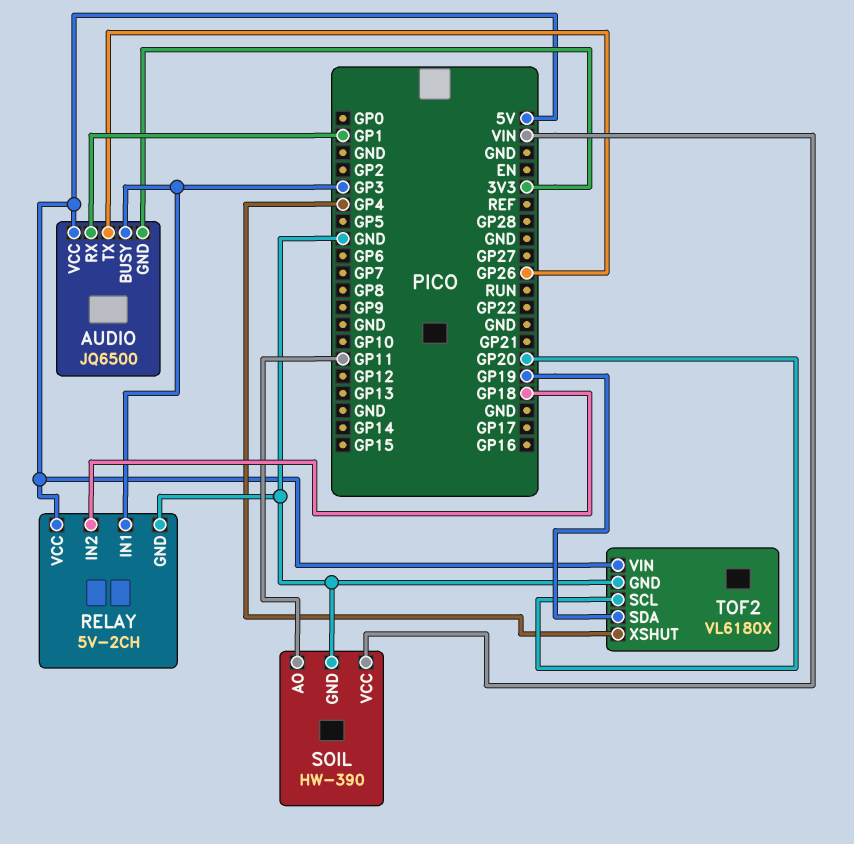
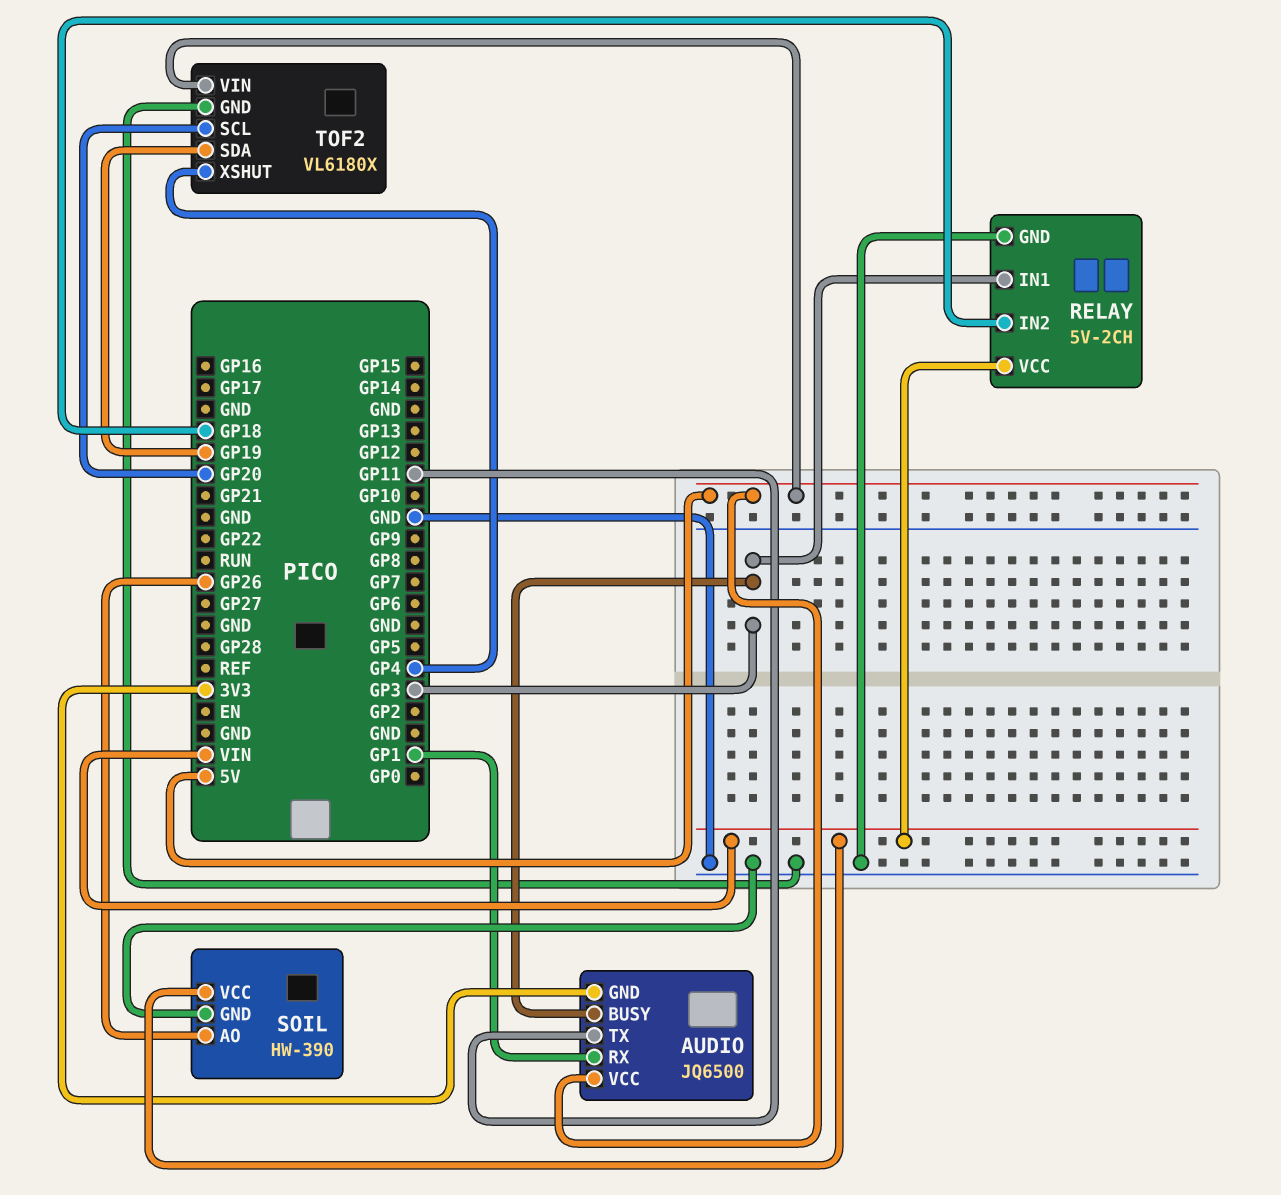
AUDIO pin TX: GP26 -> GP11
RELAY pin VCC: 5V -> VIN
SOIL pin AO: GP11 -> GP26

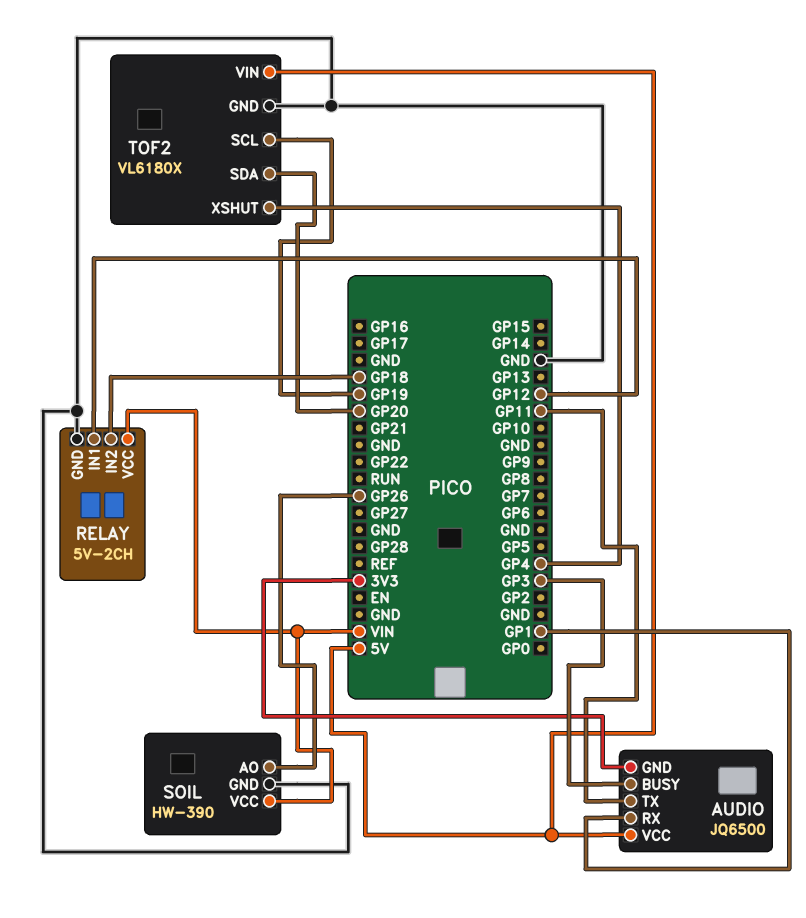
RELAY pin IN1: GP3 -> GP12
TOF2 pin SCL: GP20 -> GP19
TOF2 pin SDA: GP19 -> GP20

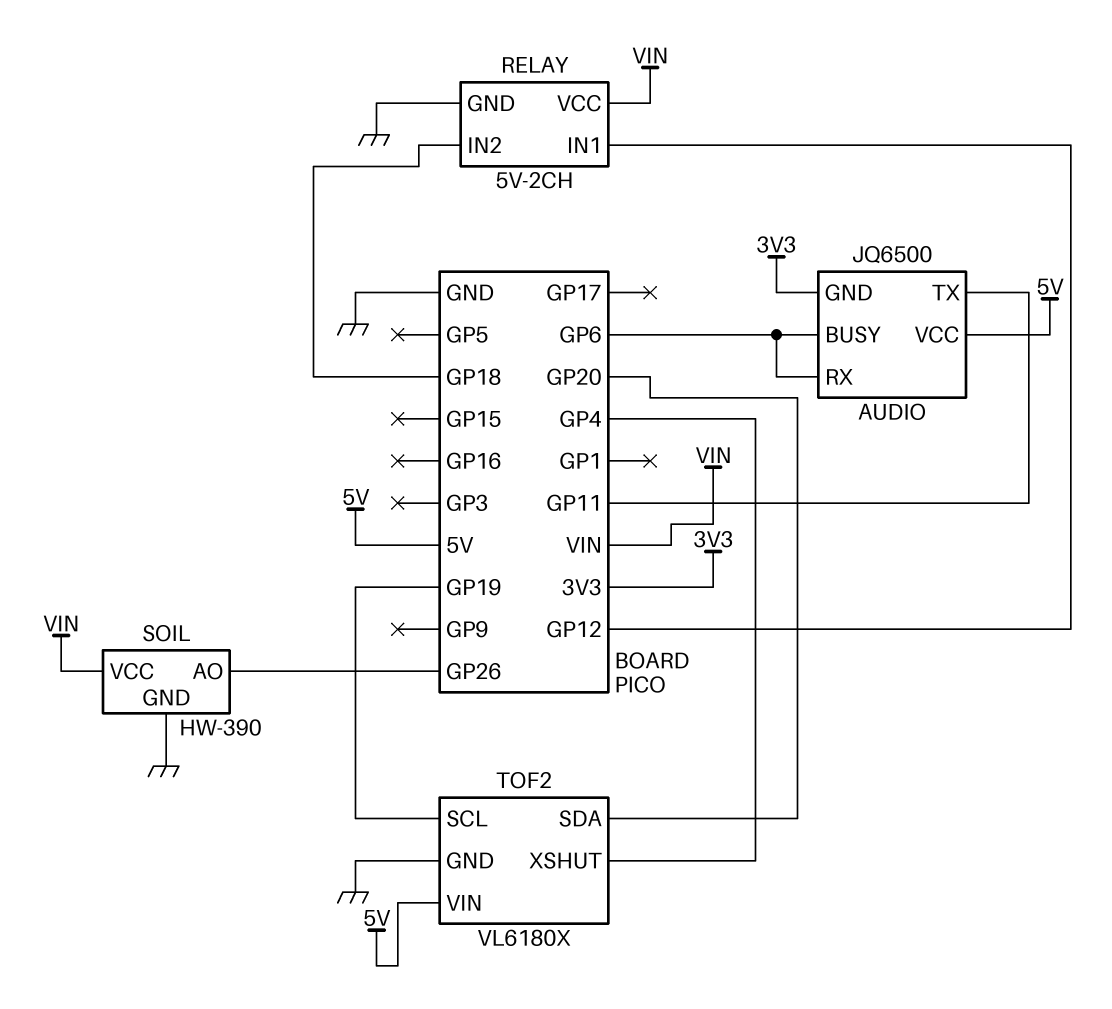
AUDIO pin BUSY: GP3 -> GP6
AUDIO pin RX: GP1 -> GP6

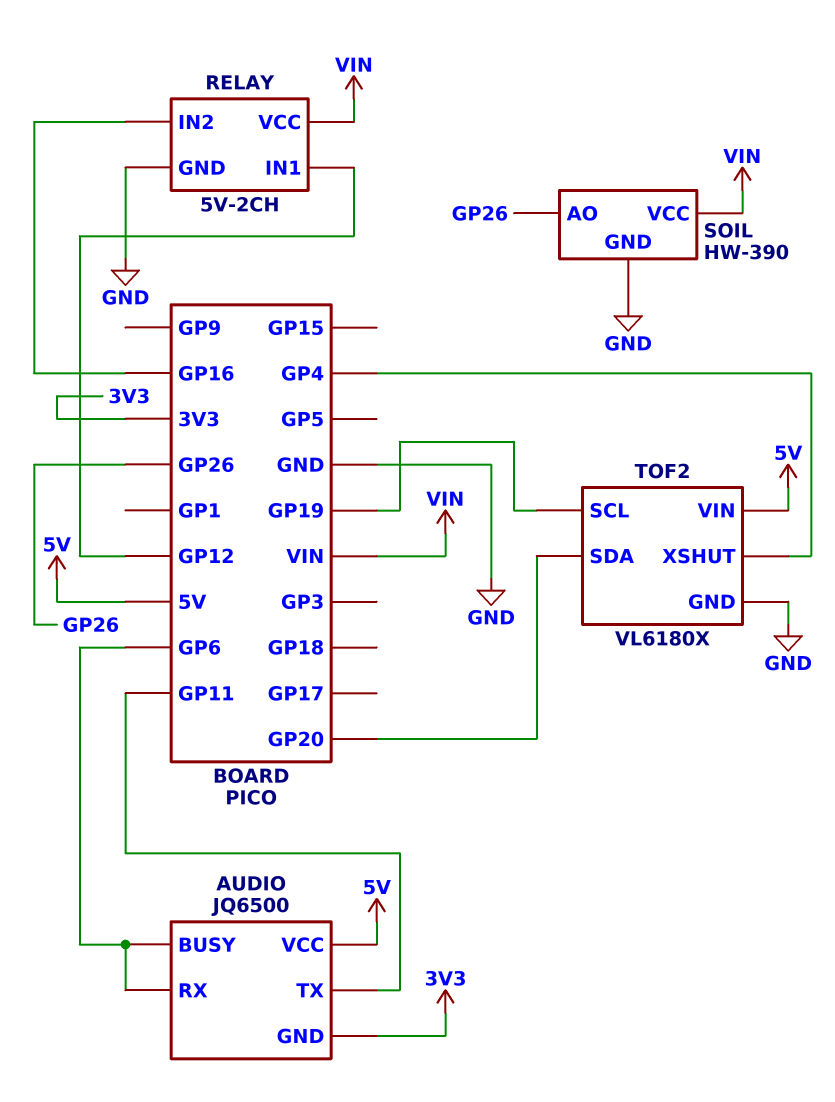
RELAY pin IN2: GP18 -> GP16

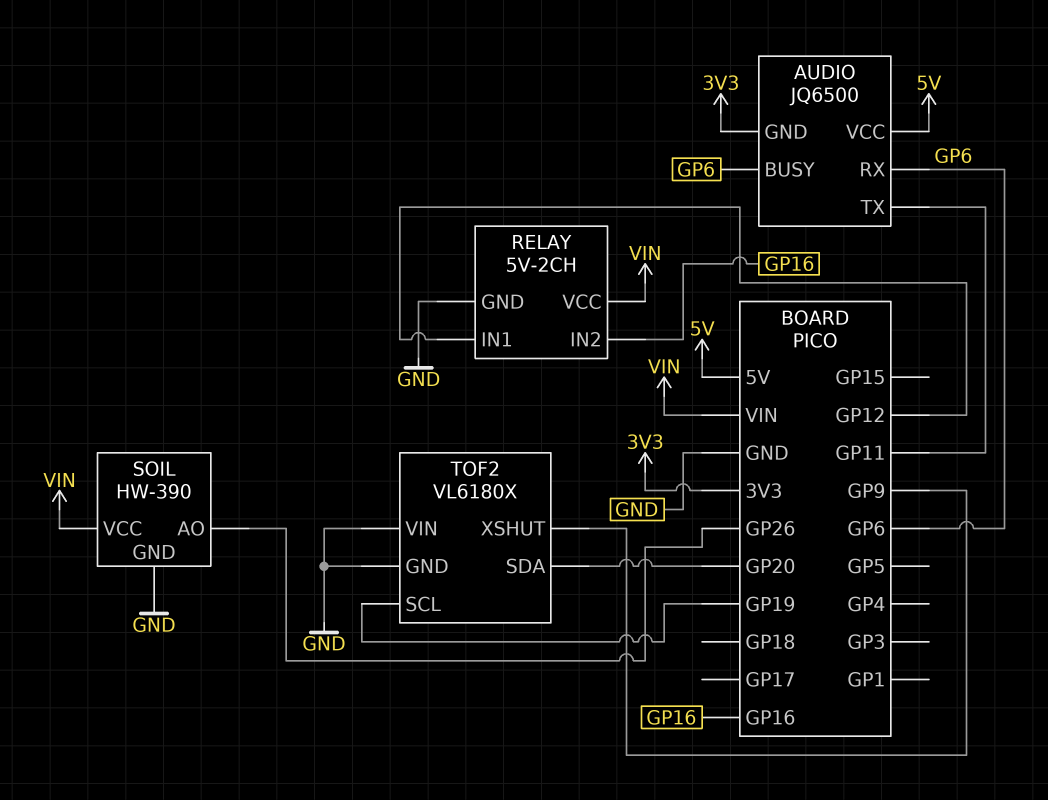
TOF2 pin VIN: 5V -> GND
TOF2 pin XSHUT: GP4 -> GP9

